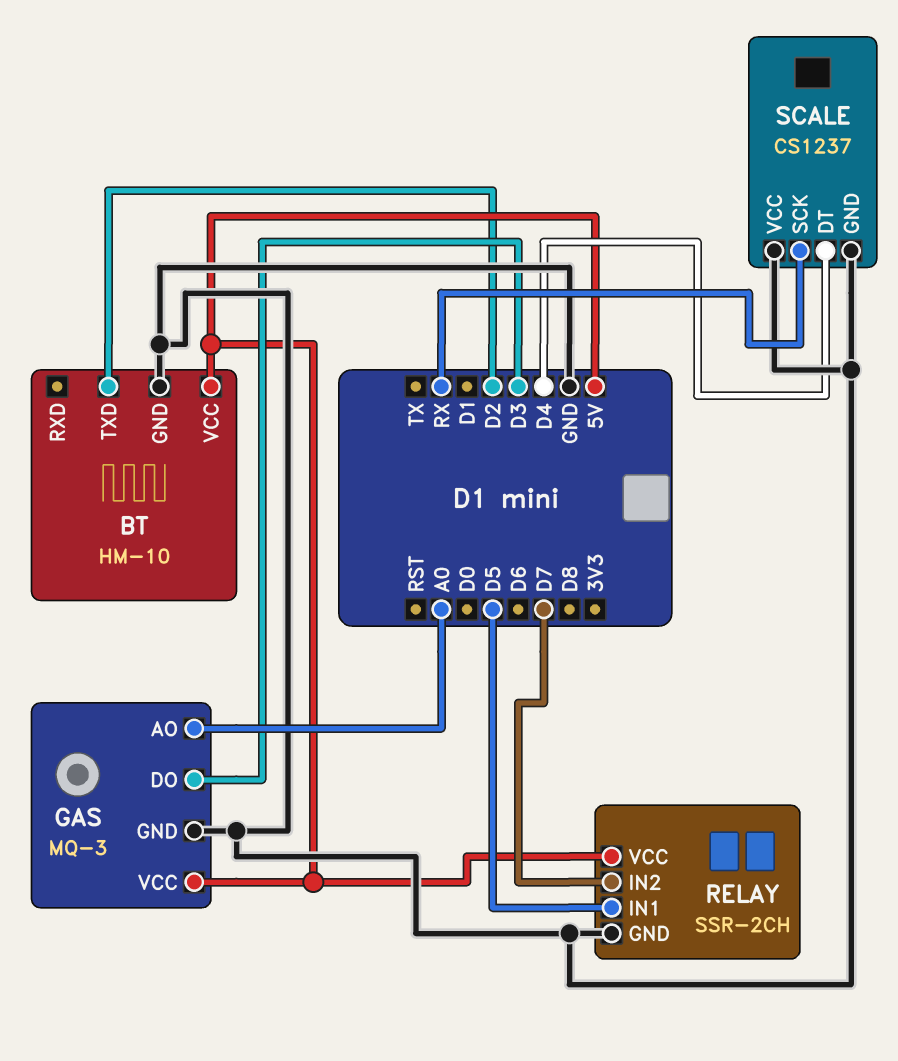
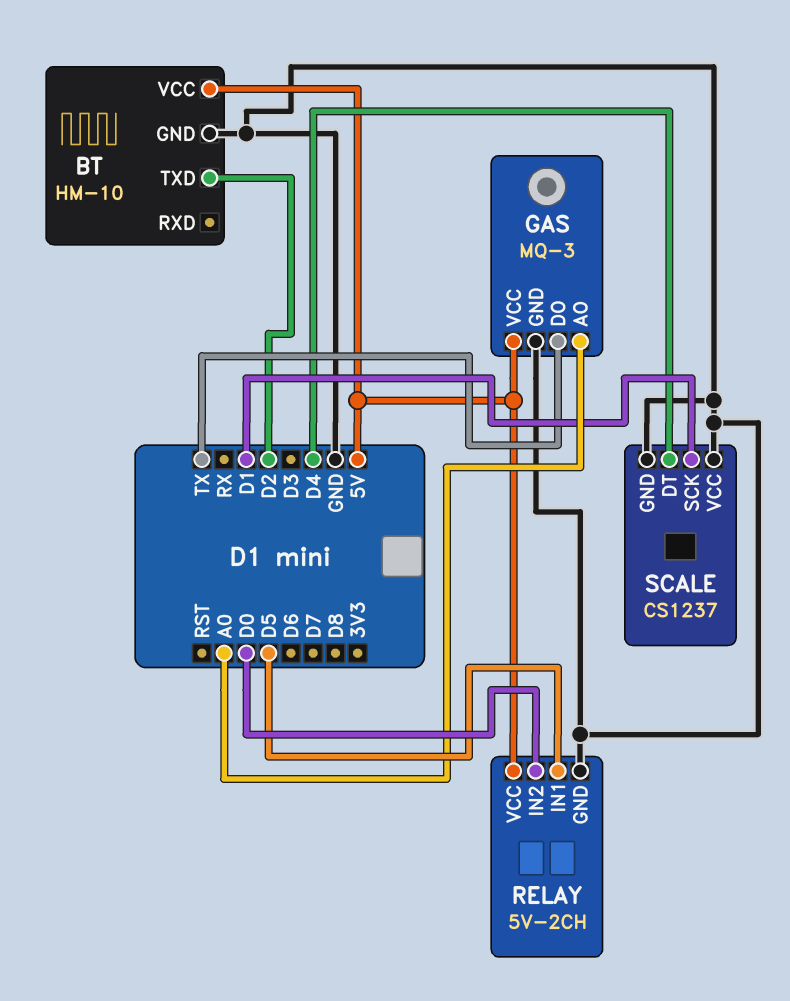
GAS pin DO: D3 -> TX
RELAY: SSR-2CH -> 5V-2CH
RELAY pin IN2: D7 -> D0
SCALE pin SCK: RX -> D1

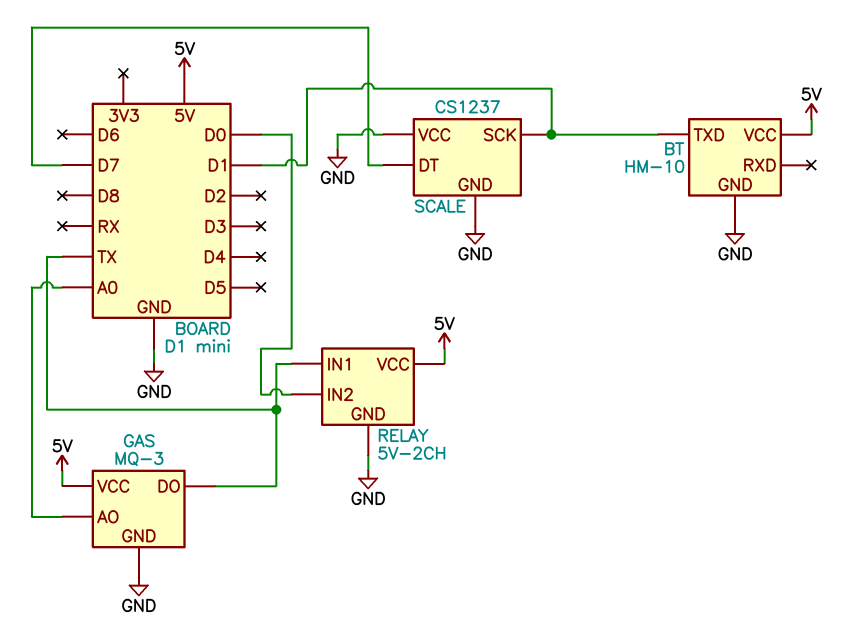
BT pin TXD: D2 -> D1
RELAY pin IN1: D5 -> TX
SCALE pin DT: D4 -> D7

